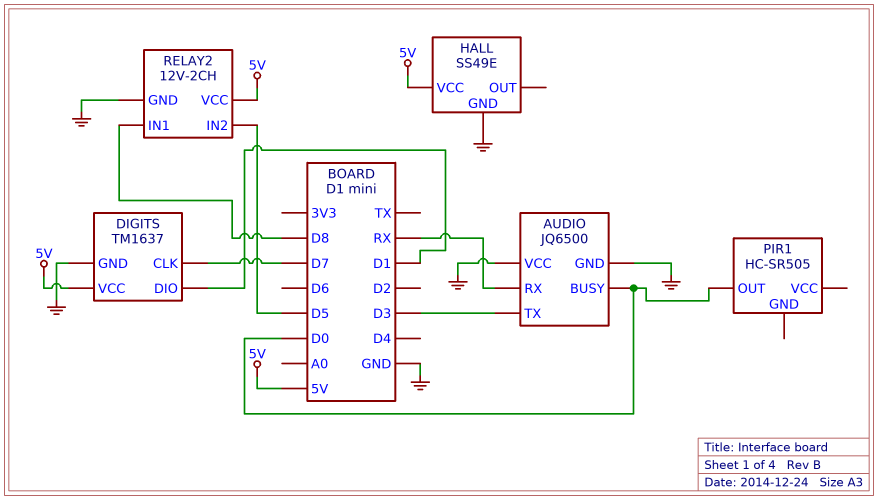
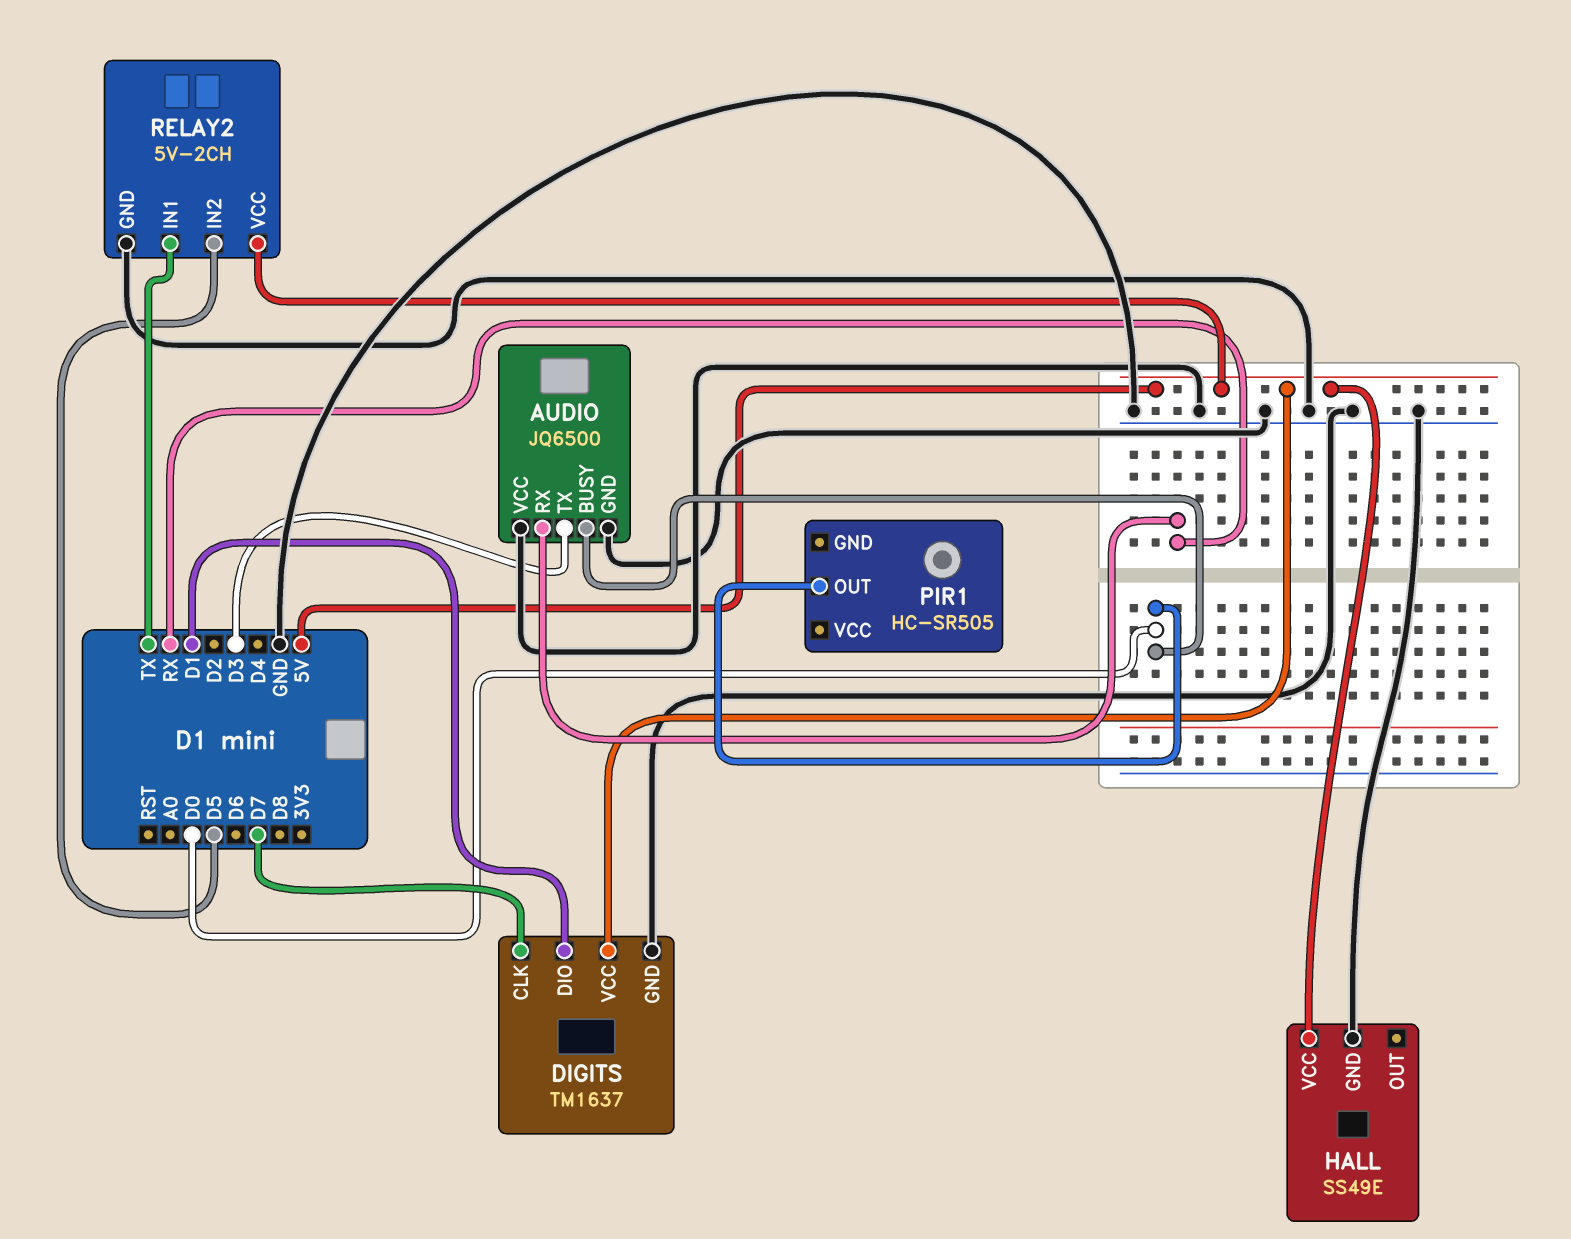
RELAY2: 12V-2CH -> 5V-2CH
RELAY2 pin IN1: D8 -> TX

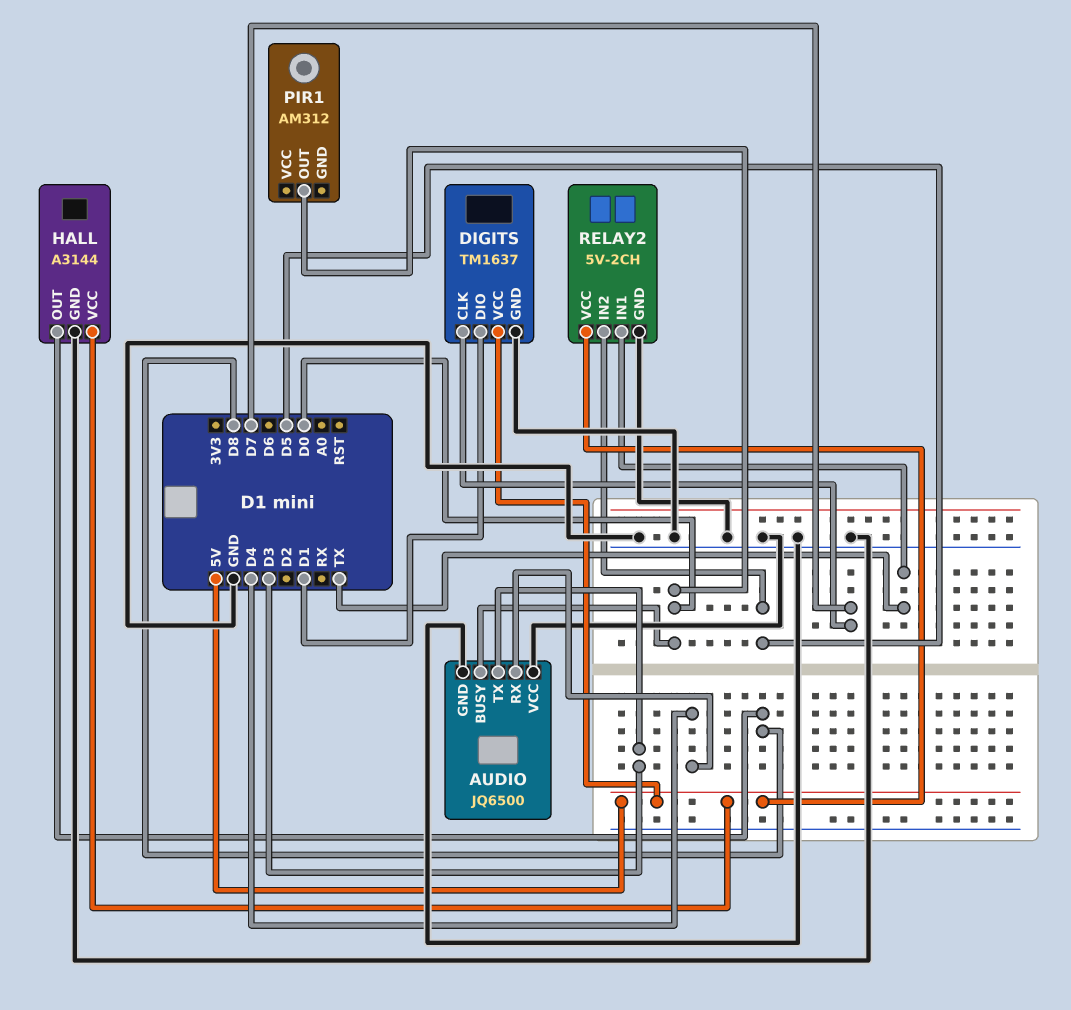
AUDIO pin RX: RX -> D4
HALL: SS49E -> A3144
HALL pin OUT: none -> D8
PIR1: HC-SR505 -> AM312

